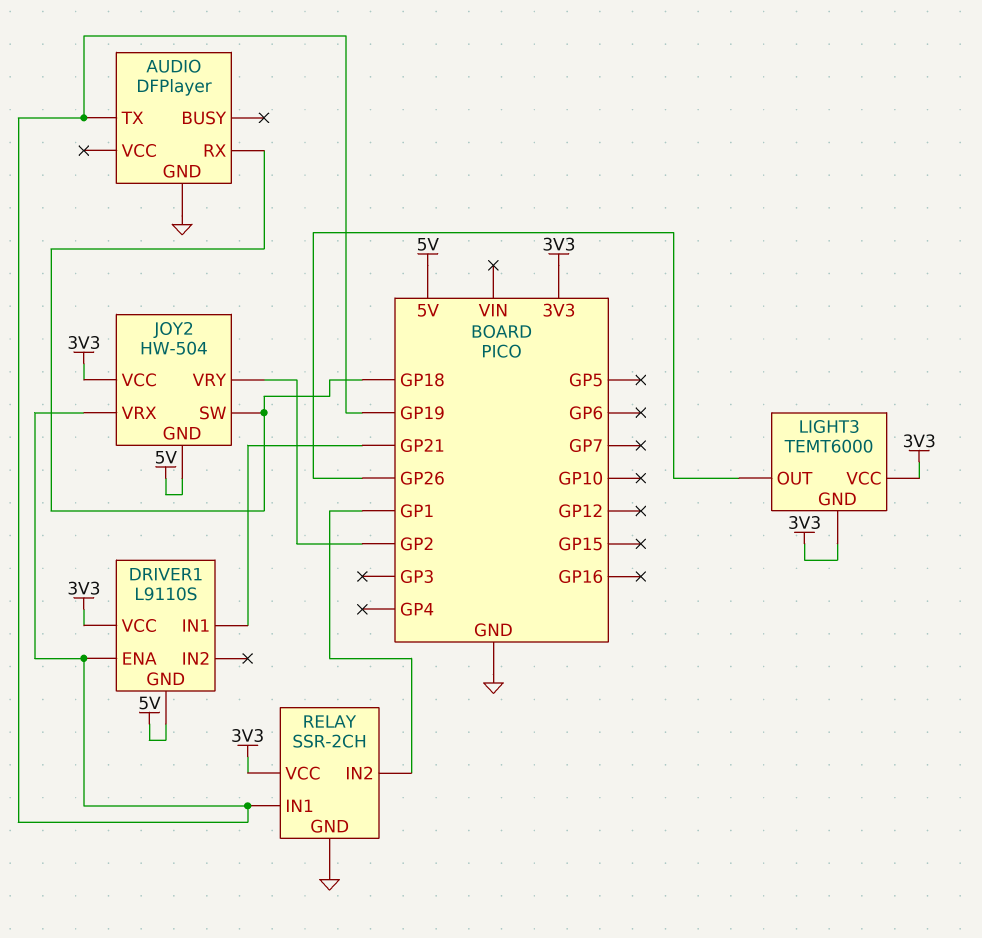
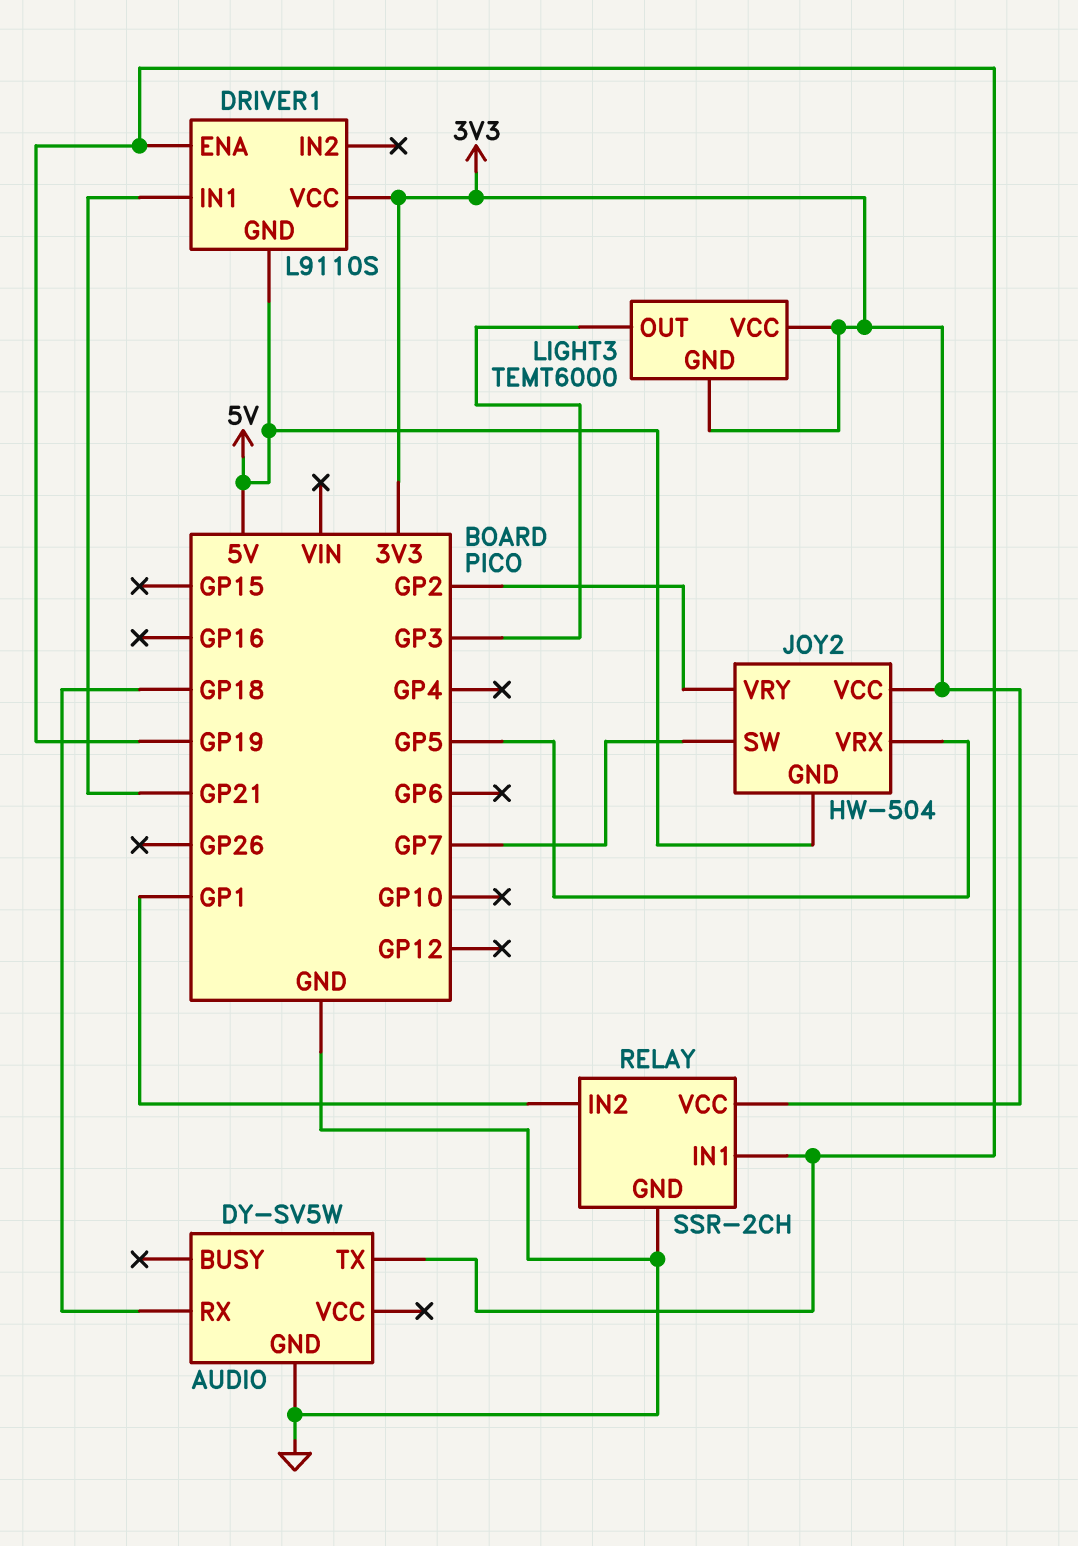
AUDIO: DFPlayer -> DY-SV5W
JOY2 pin SW: GP18 -> GP7
JOY2 pin VRX: GP19 -> GP5
LIGHT3 pin OUT: GP26 -> GP3

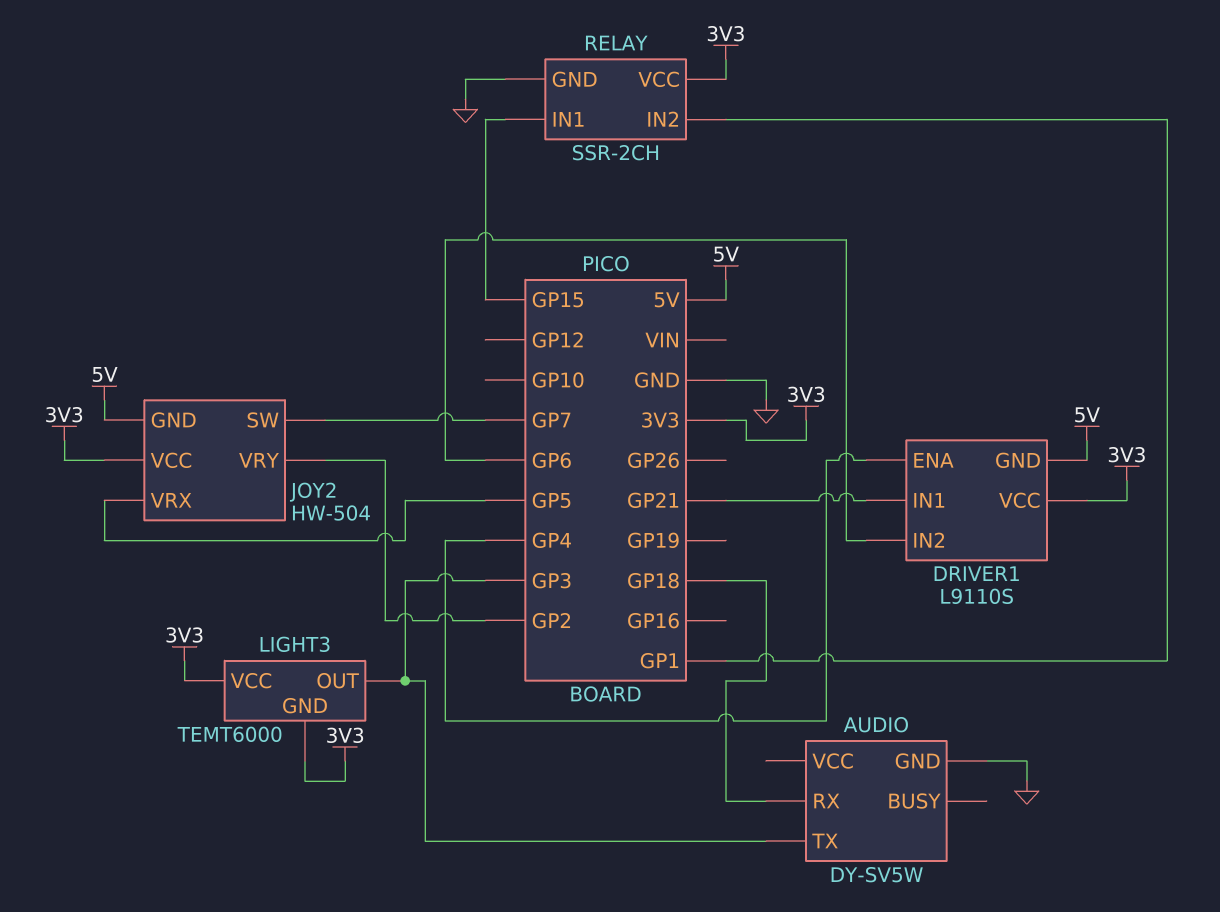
AUDIO pin TX: GP19 -> GP3
DRIVER1 pin ENA: GP19 -> GP4
DRIVER1 pin IN2: none -> GP6
RELAY pin IN1: GP19 -> GP15

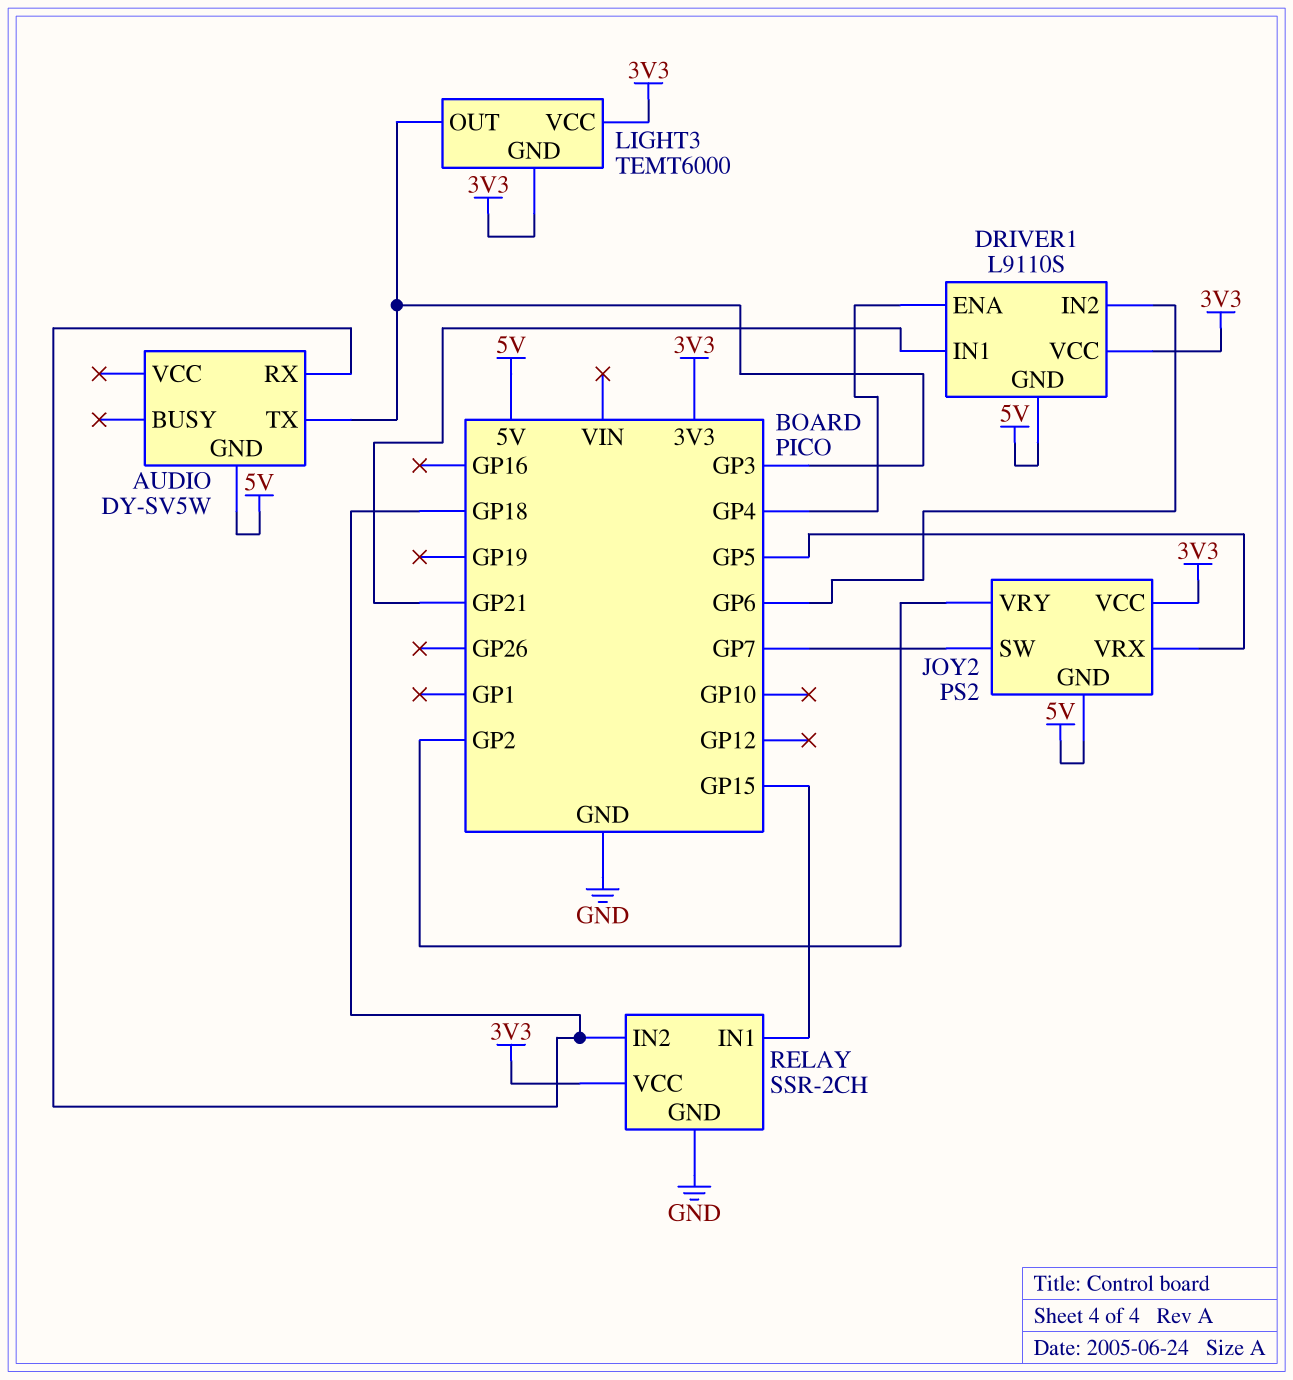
AUDIO pin GND: GND -> 5V
JOY2: HW-504 -> PS2
RELAY pin IN2: GP1 -> GP18

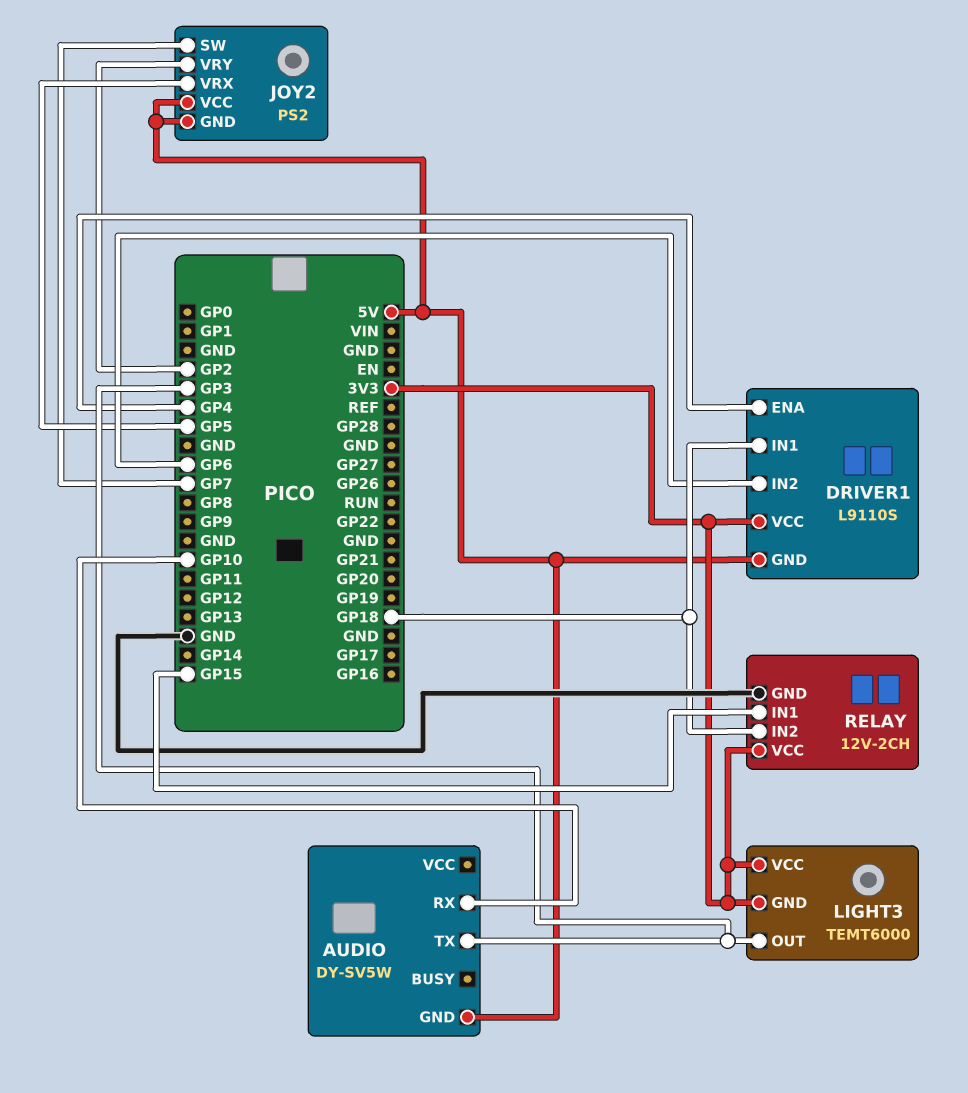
AUDIO pin RX: GP18 -> GP10
DRIVER1 pin IN1: GP21 -> GP18
JOY2 pin VCC: 3V3 -> 5V
RELAY: SSR-2CH -> 12V-2CH

